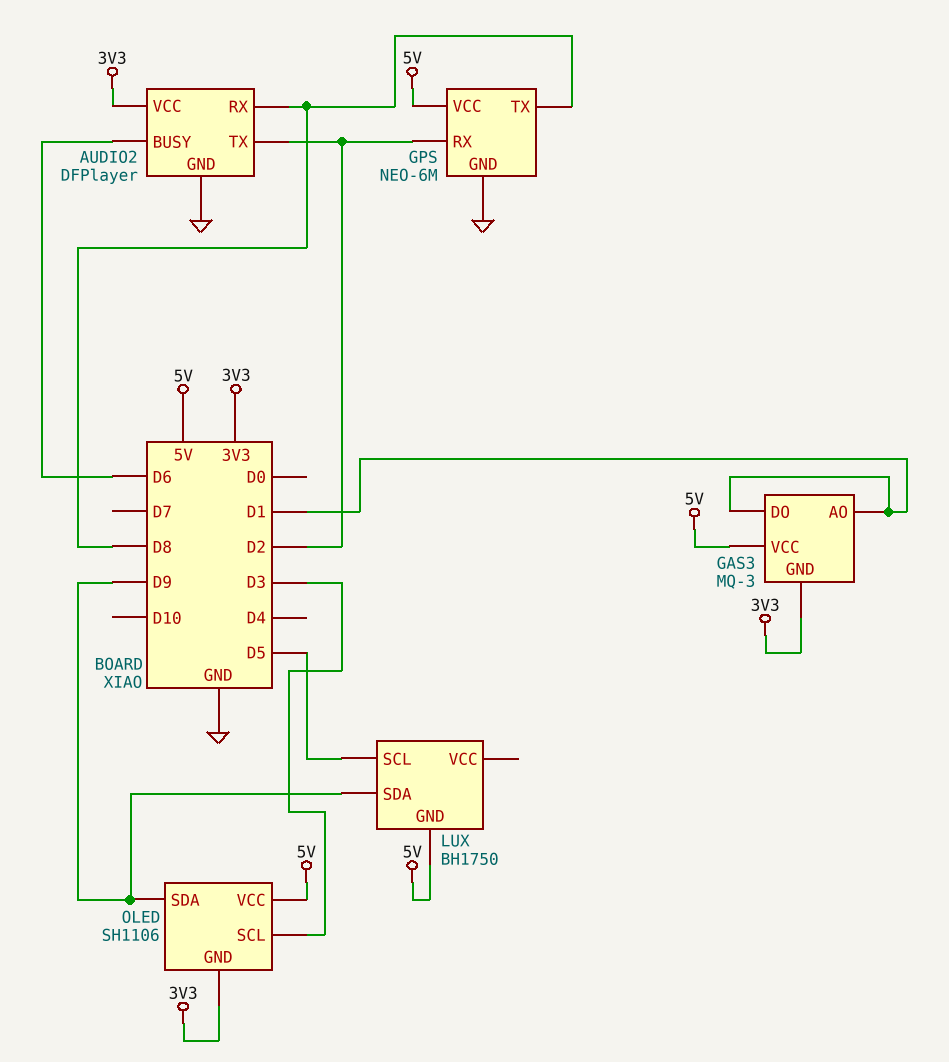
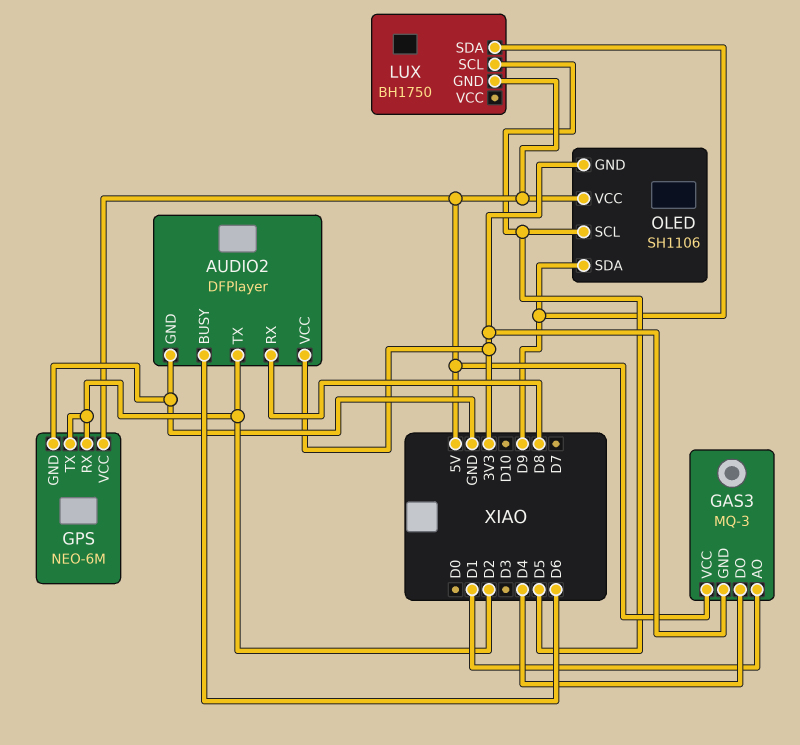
GAS3 pin DO: D1 -> D4
GPS pin TX: D8 -> D2
OLED pin SCL: D3 -> D5

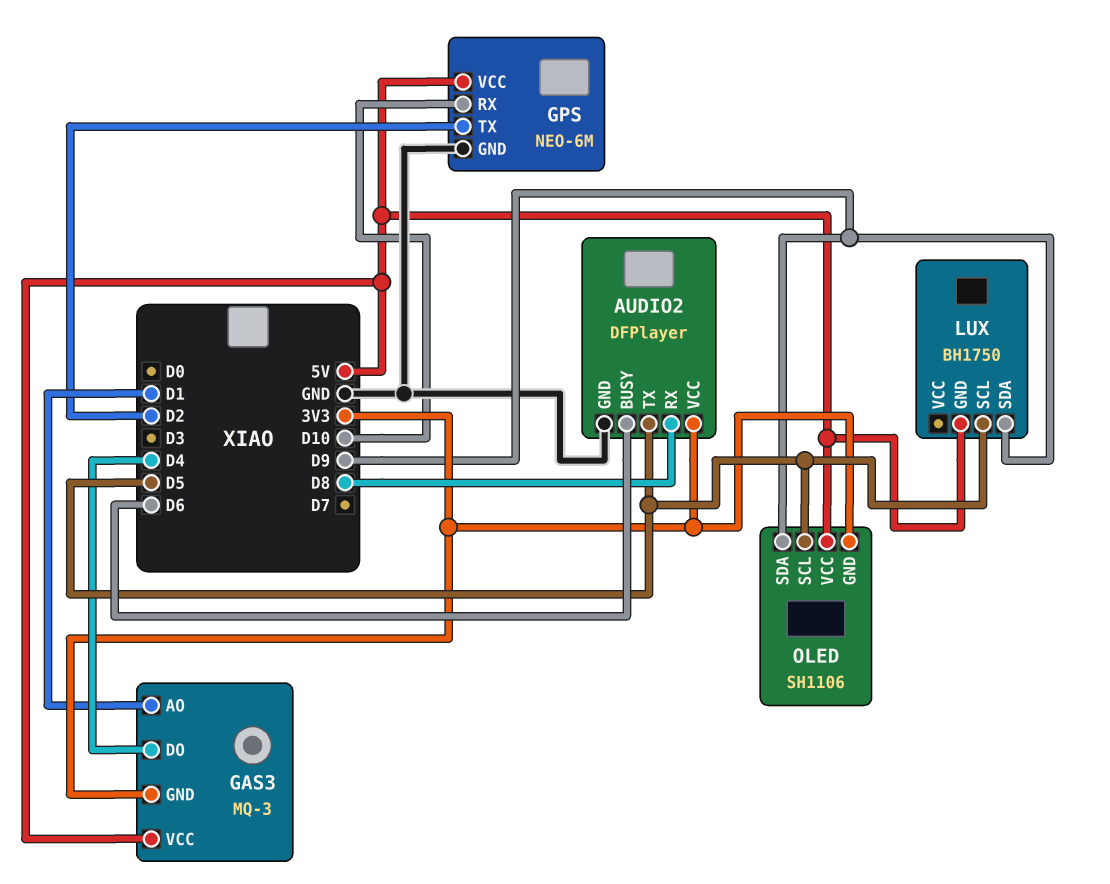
AUDIO2 pin TX: D2 -> D5
GPS pin RX: D2 -> D10

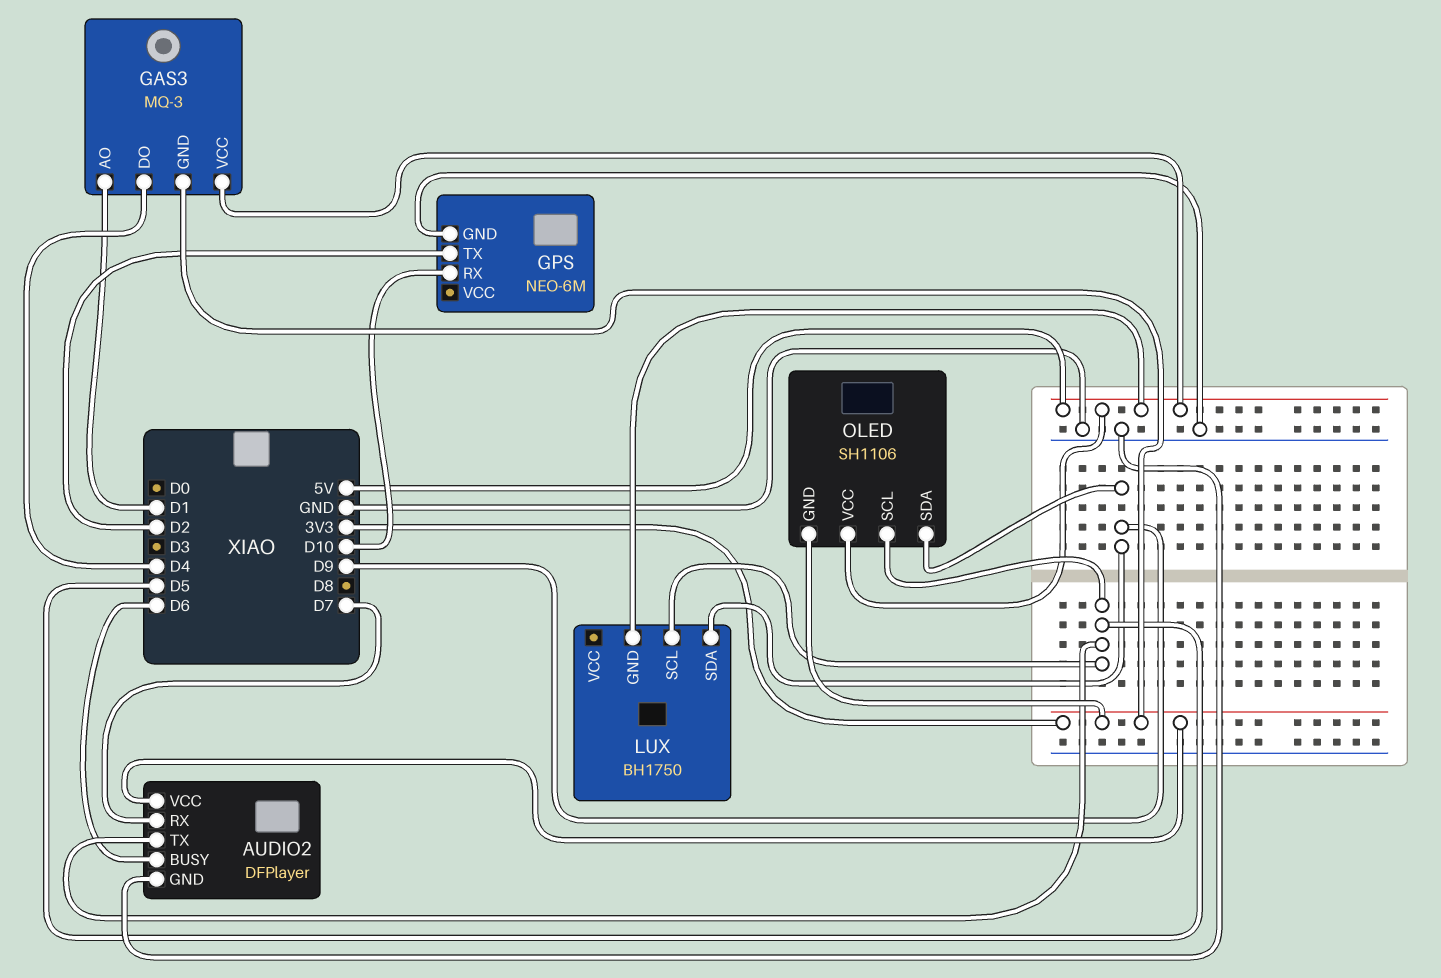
AUDIO2 pin RX: D8 -> D7
GPS pin VCC: 5V -> none

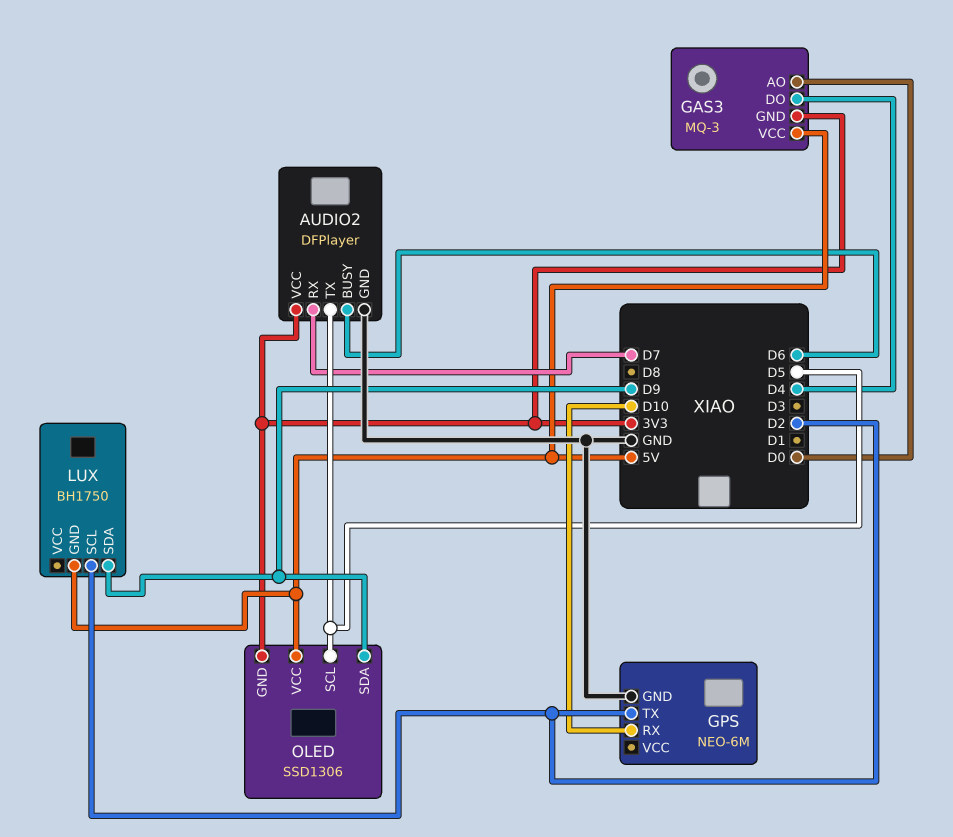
GAS3 pin AO: D1 -> D0
LUX pin SCL: D5 -> D2
OLED: SH1106 -> SSD1306

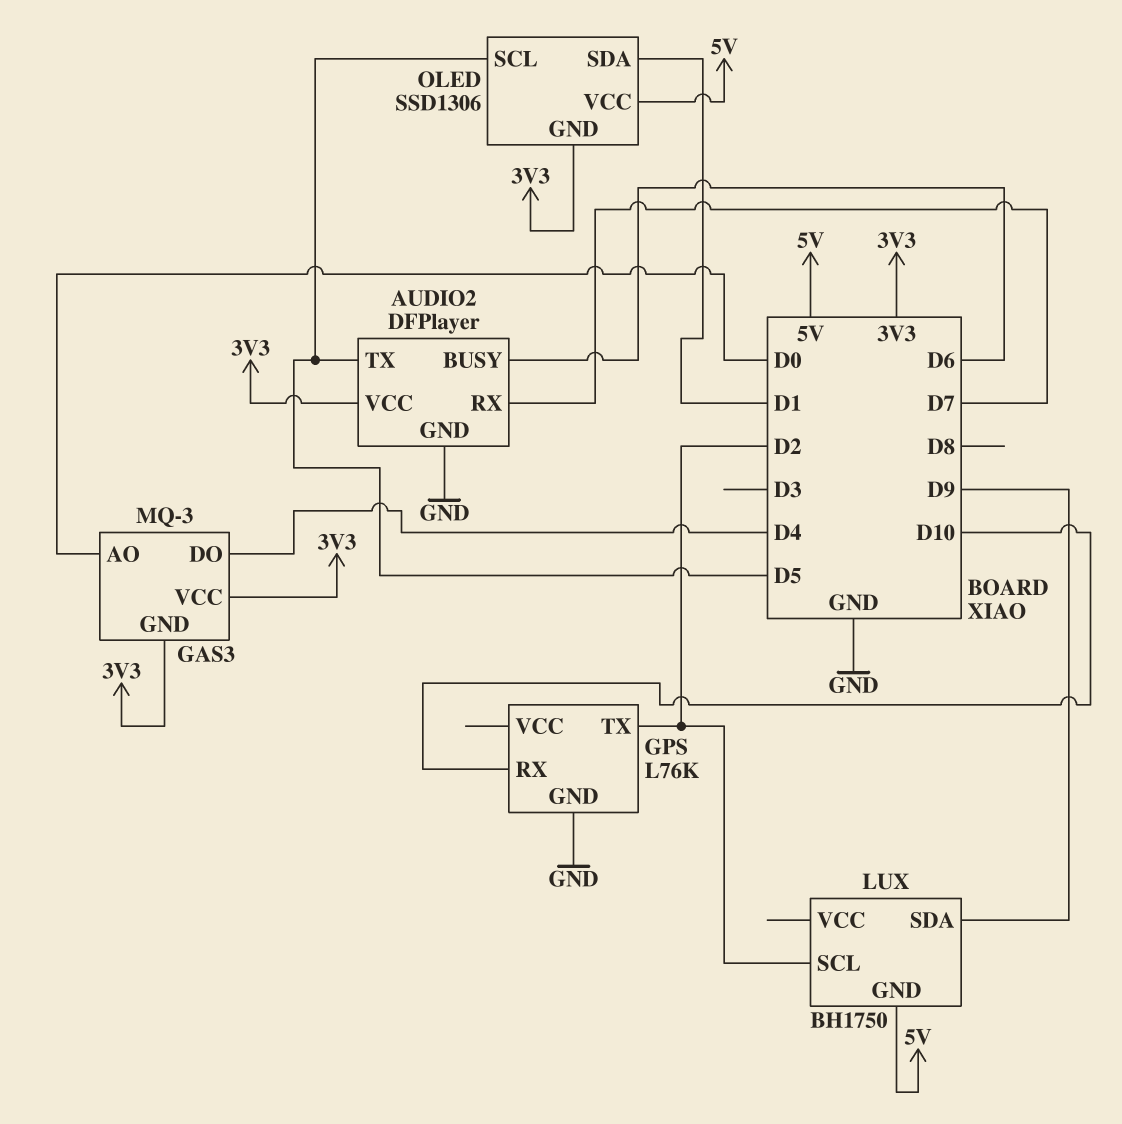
GAS3 pin VCC: 5V -> 3V3
GPS: NEO-6M -> L76K
OLED pin SDA: D9 -> D1

